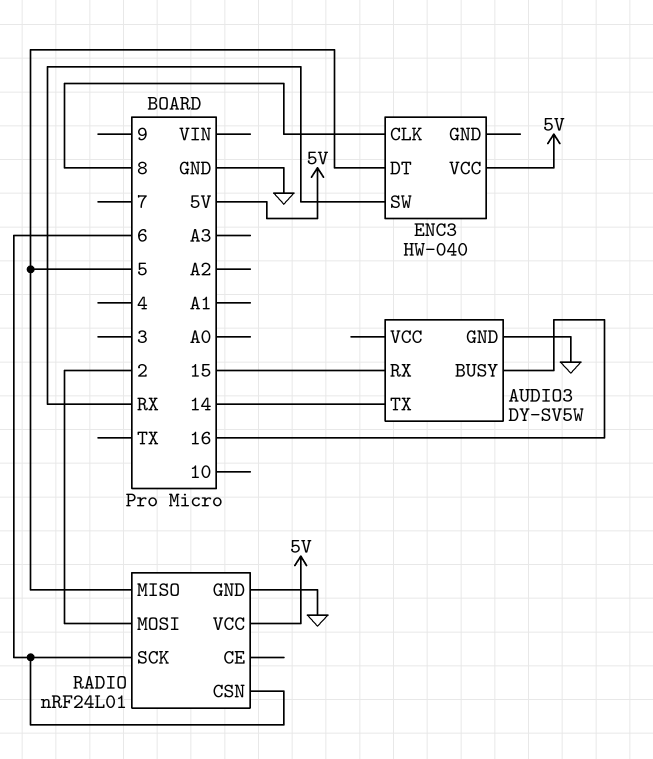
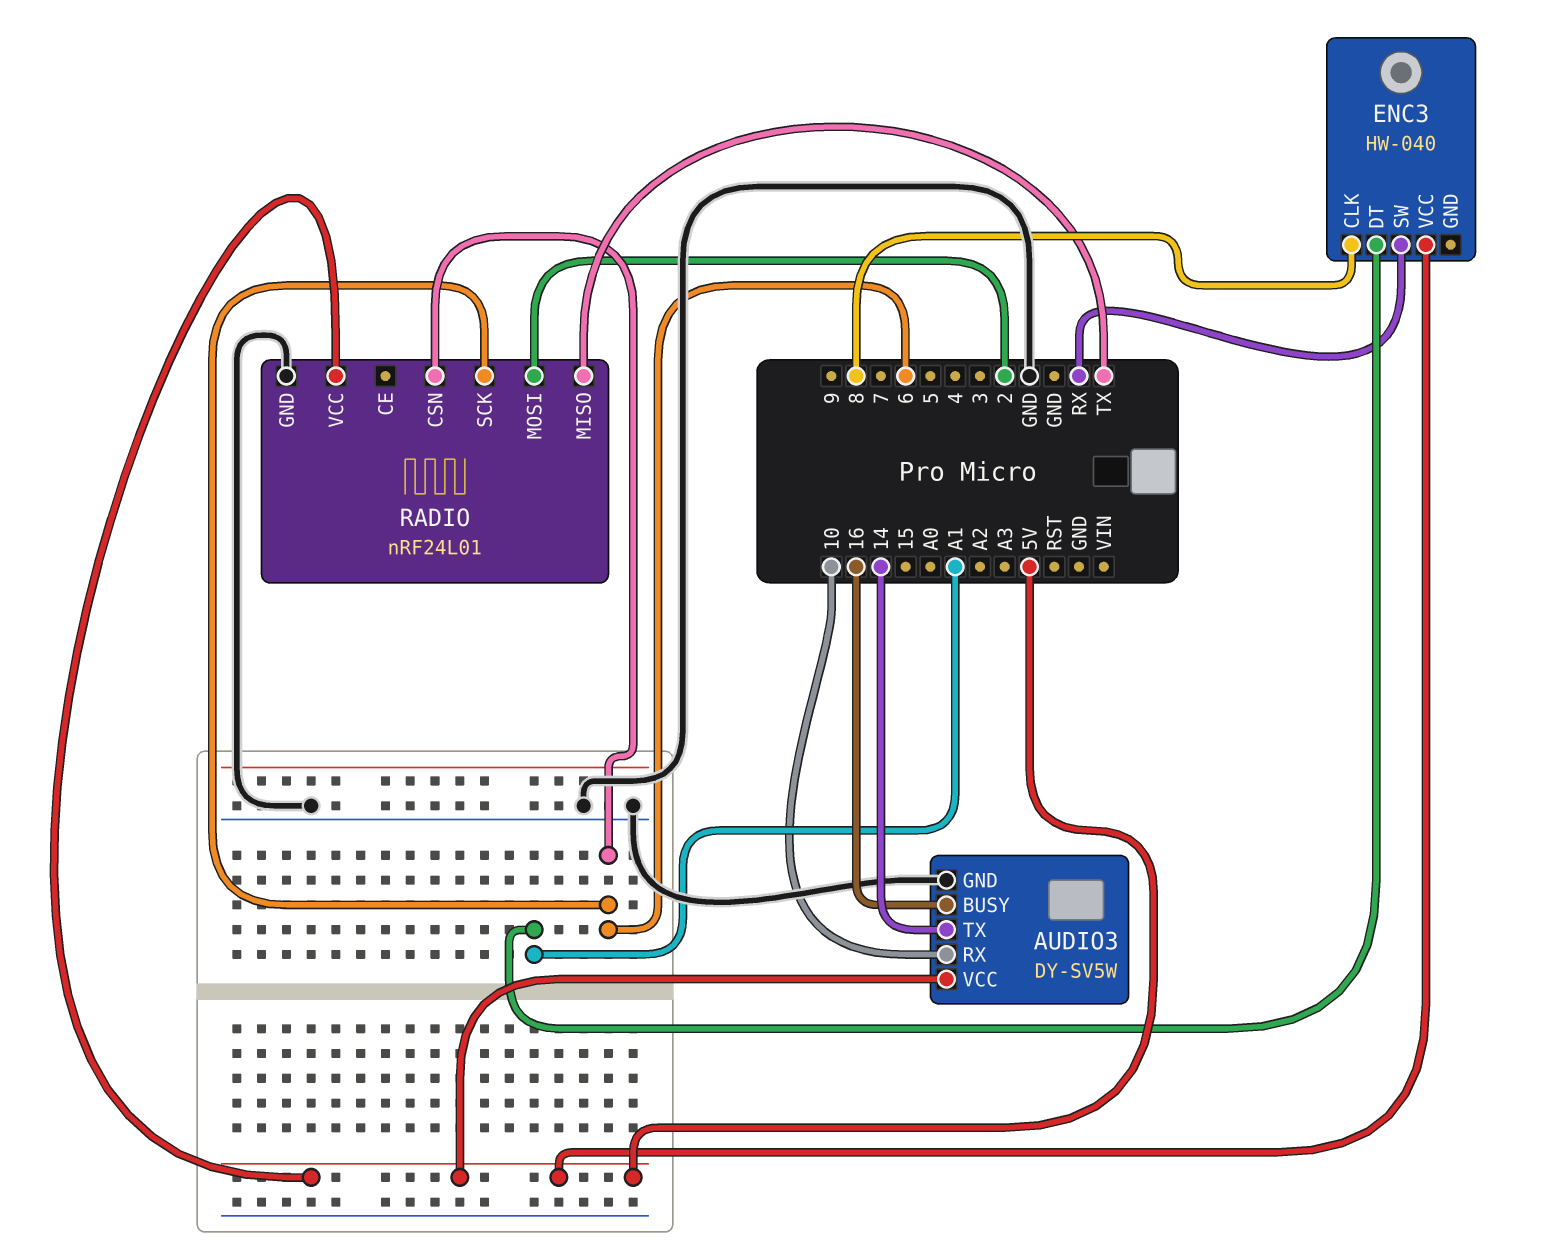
AUDIO3 pin RX: 15 -> 10
AUDIO3 pin VCC: none -> 5V
ENC3 pin DT: 5 -> A1
RADIO pin MISO: 5 -> TX

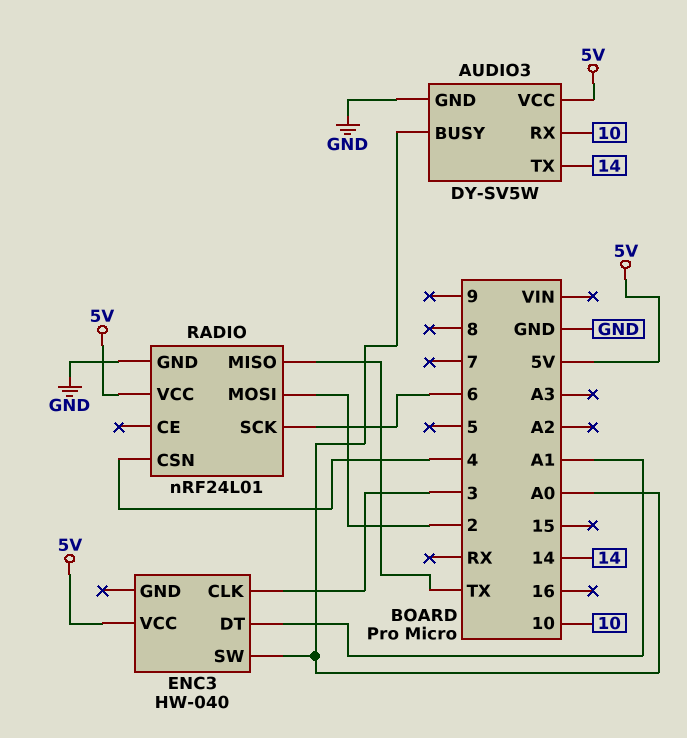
AUDIO3 pin BUSY: 16 -> A0
ENC3 pin CLK: 8 -> 3
ENC3 pin SW: RX -> A0
RADIO pin CSN: 6 -> 4

